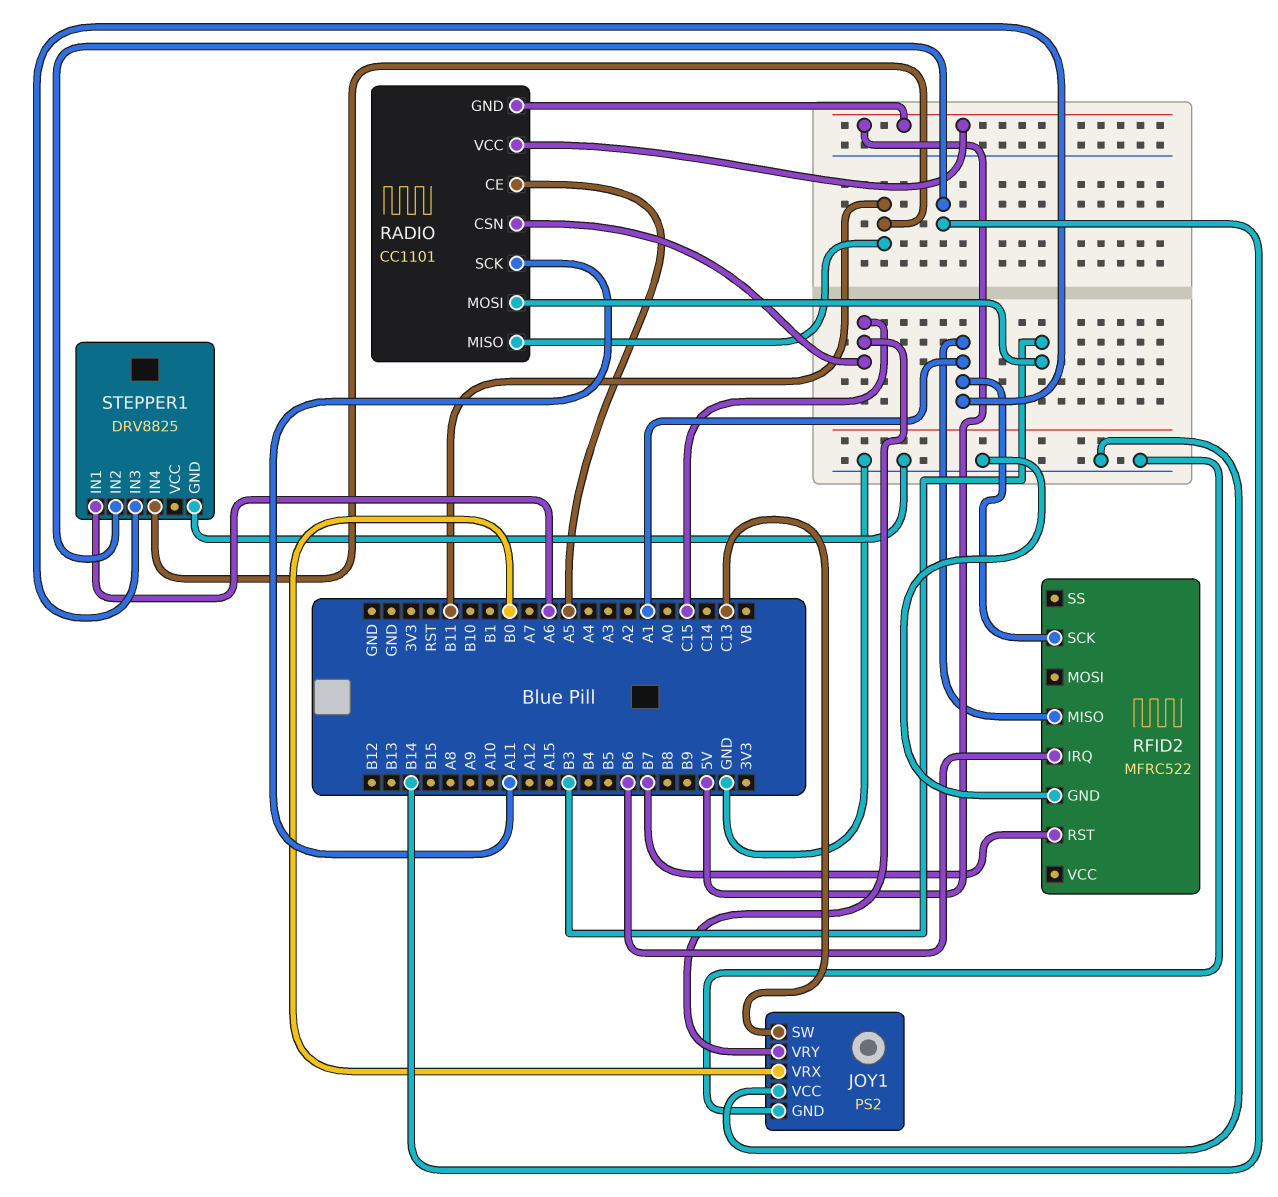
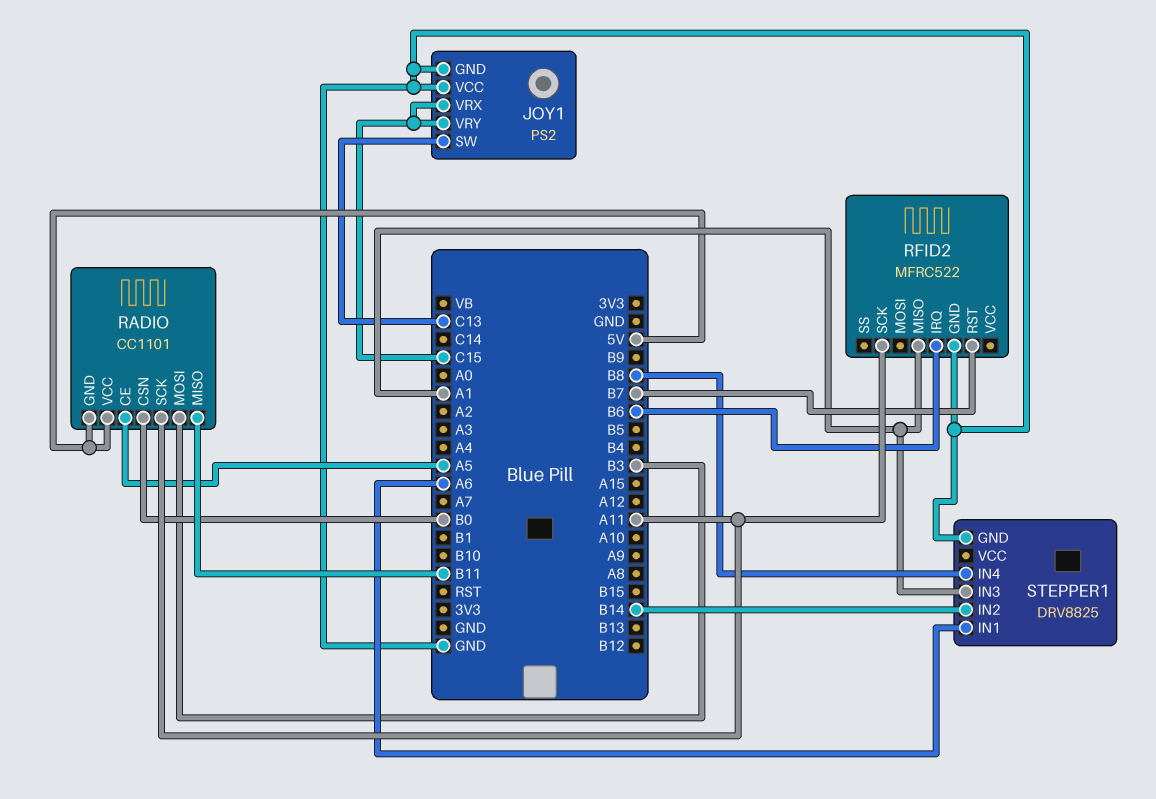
JOY1 pin VRX: B0 -> C15
RADIO pin CSN: C15 -> B0
RFID2 pin SCK: A1 -> A11
STEPPER1 pin IN4: B11 -> B8

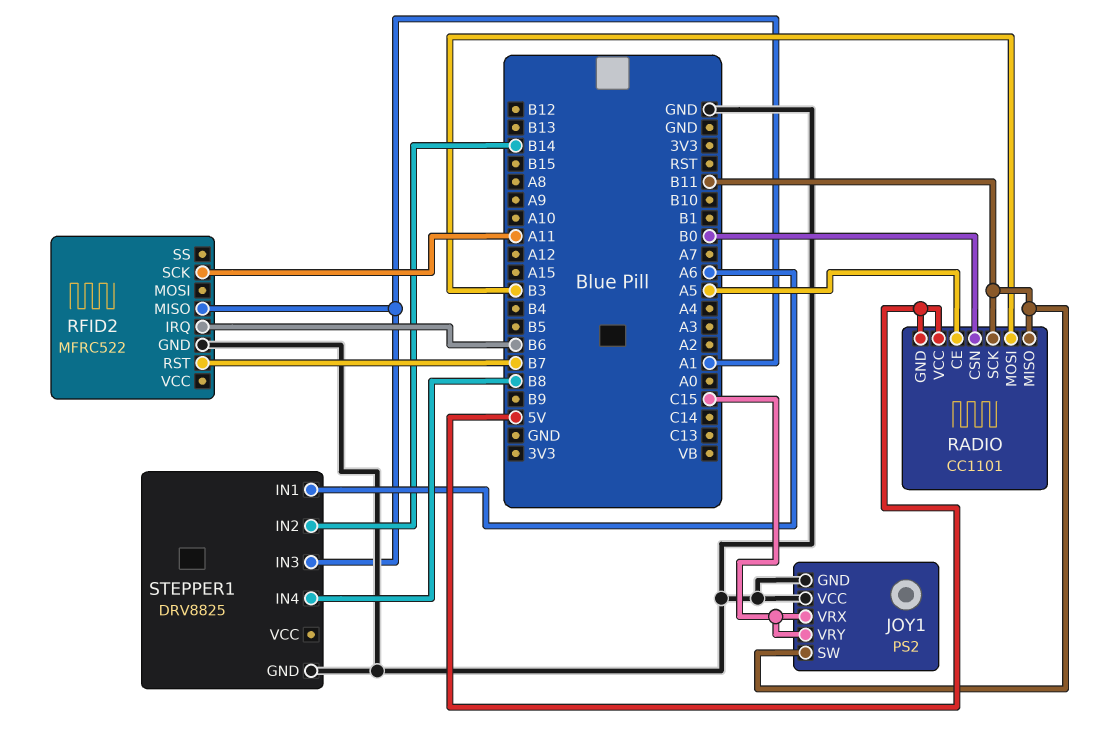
JOY1 pin SW: C13 -> B11
RADIO pin SCK: A11 -> B11

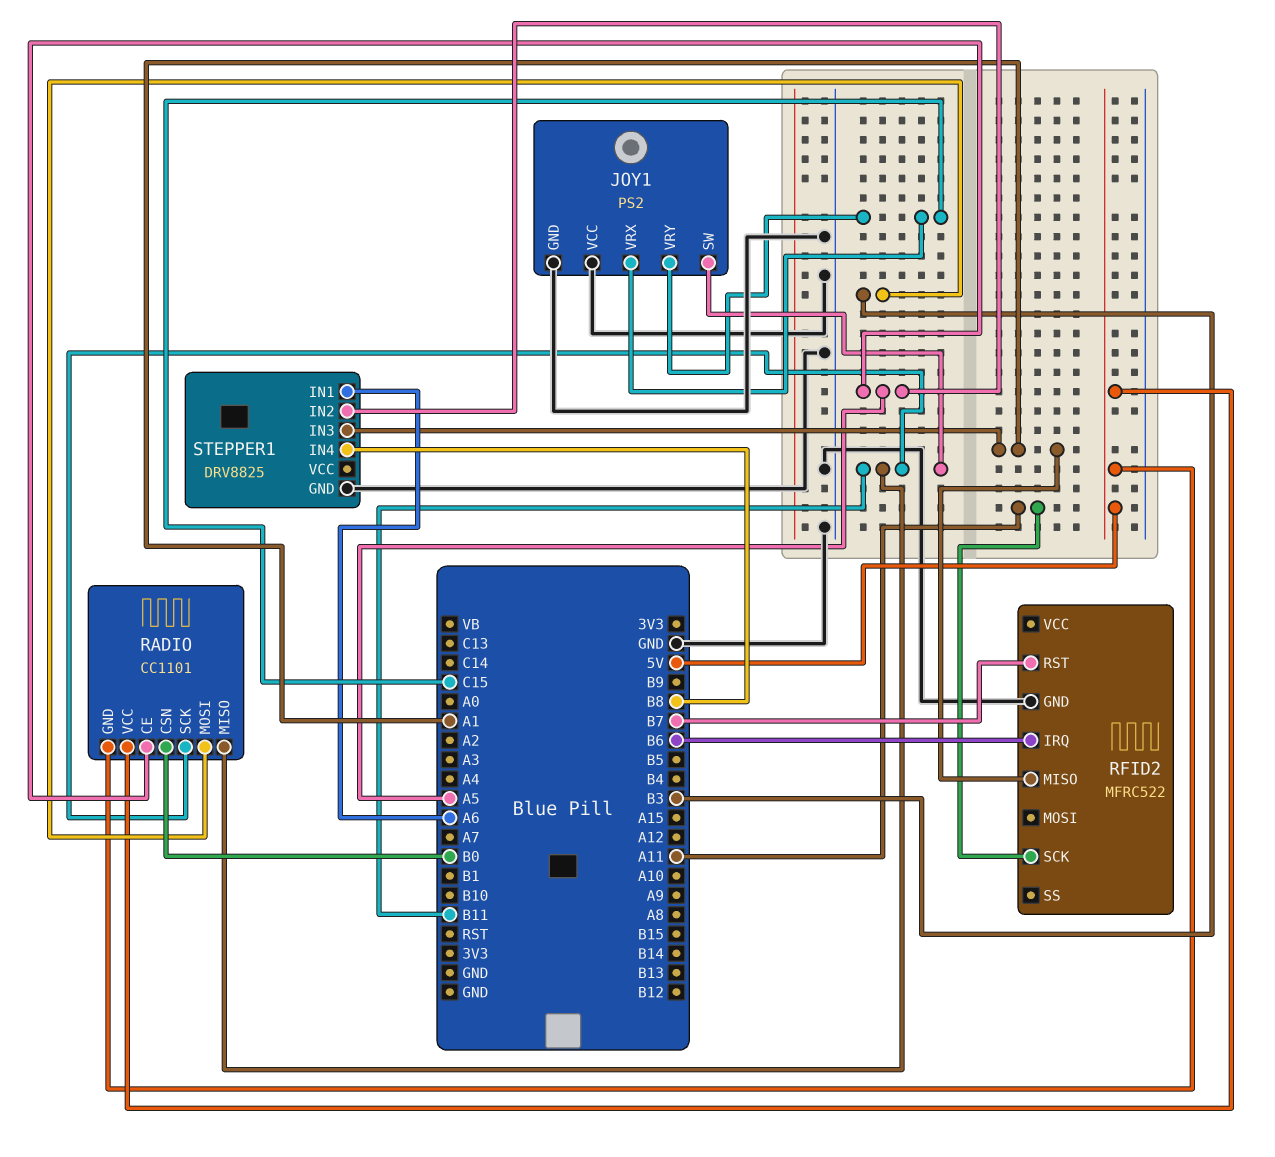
STEPPER1 pin IN2: B14 -> A5

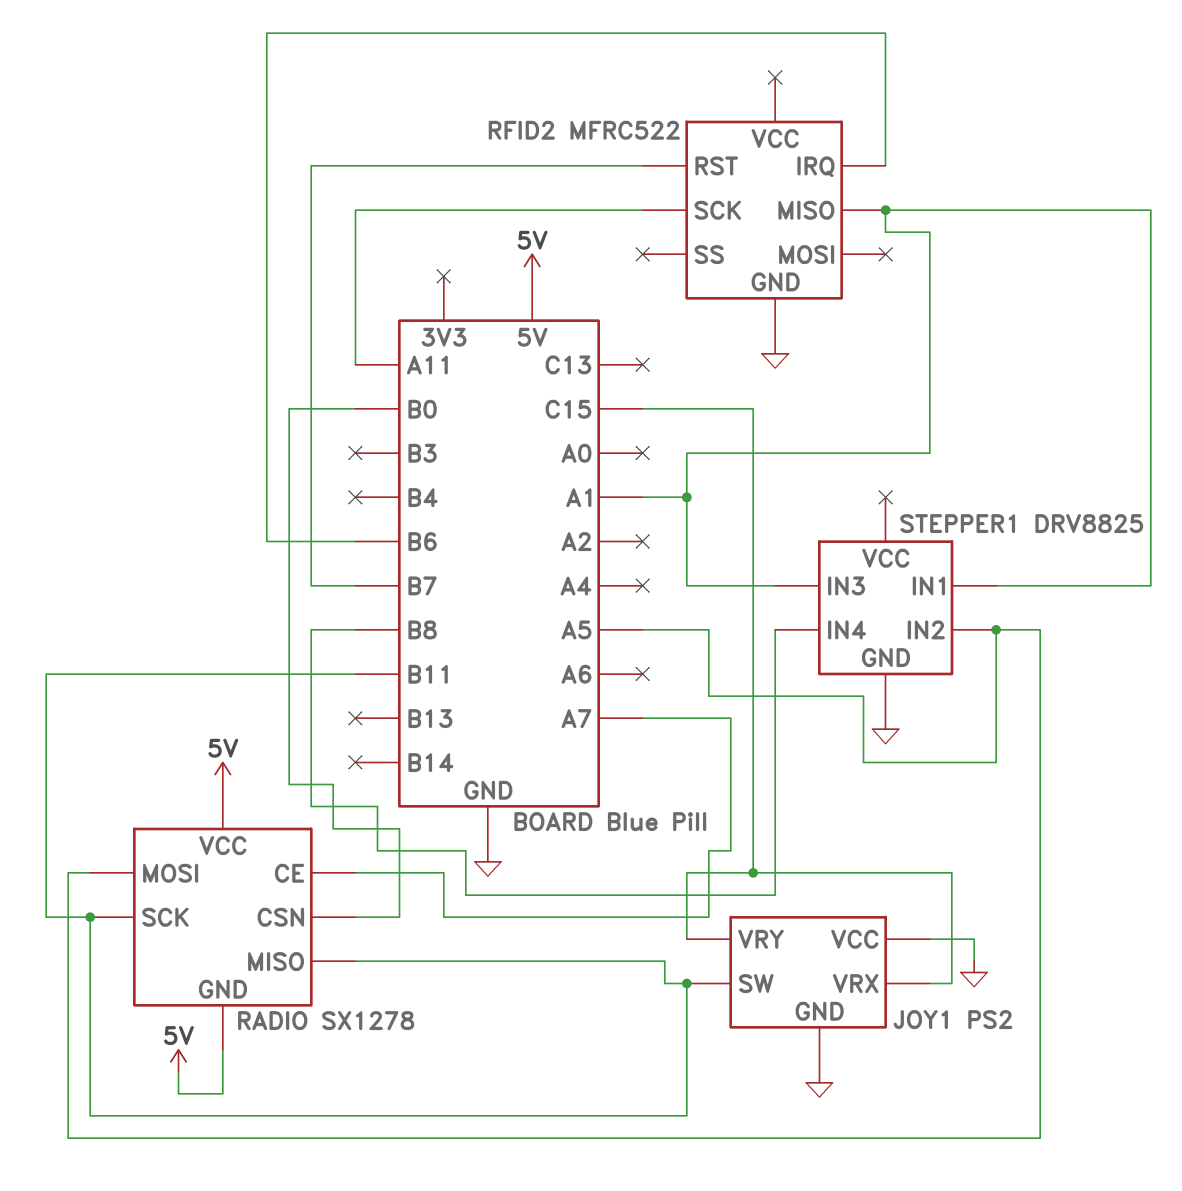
RADIO: CC1101 -> SX1278
RADIO pin CE: A5 -> A7
RADIO pin MOSI: B3 -> A5
STEPPER1 pin IN1: A6 -> A1

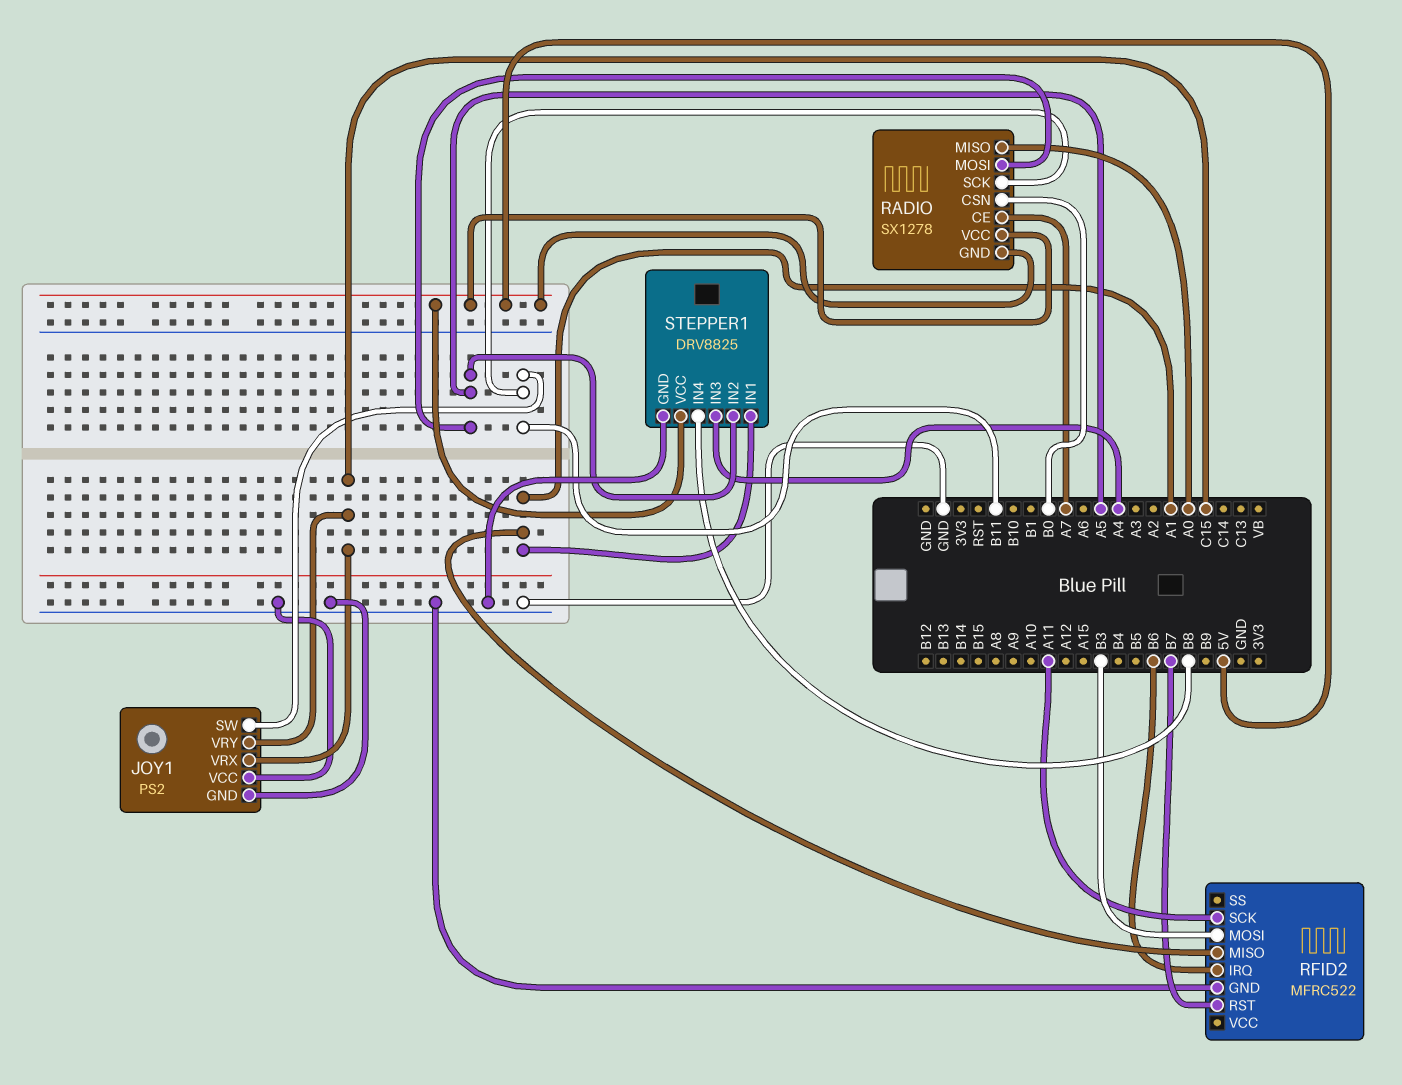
RADIO pin MISO: B11 -> A0
RFID2 pin MOSI: none -> B3
STEPPER1 pin IN3: A1 -> A4
STEPPER1 pin VCC: none -> 5V

